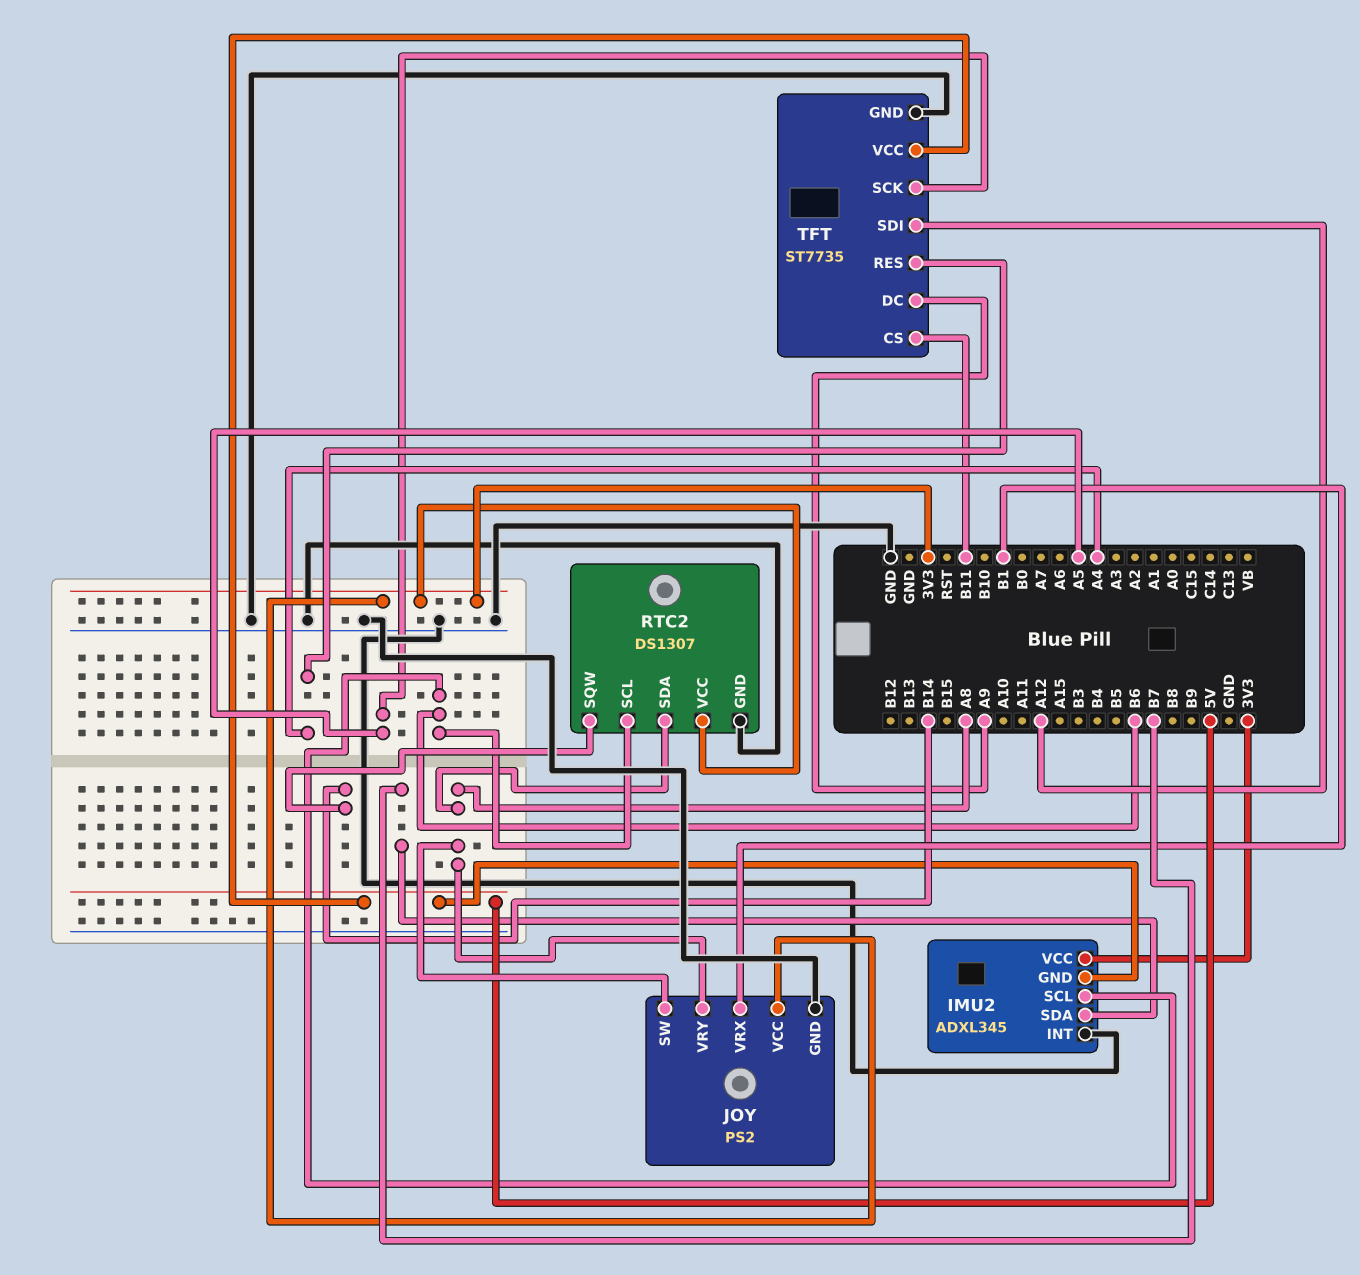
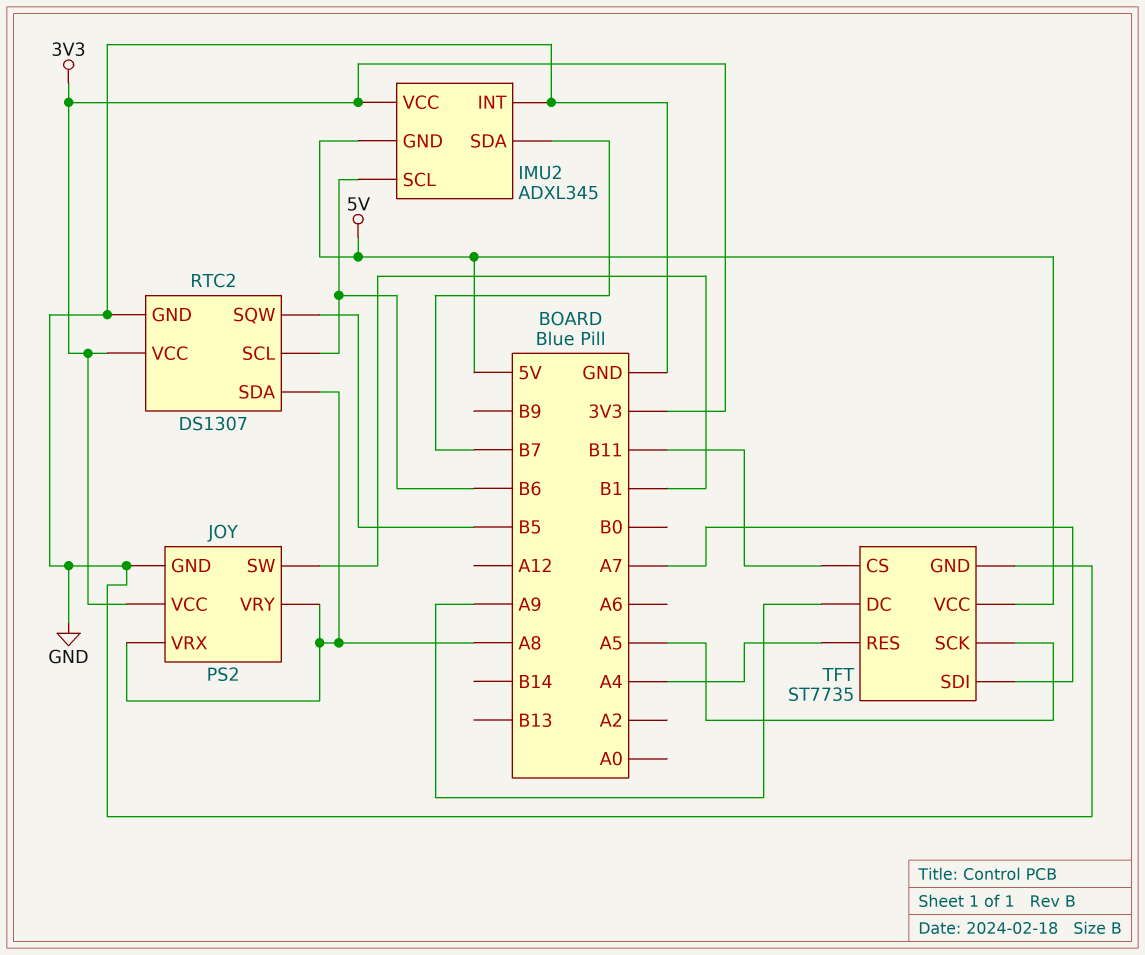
JOY pin SW: A8 -> B1
JOY pin VRX: B1 -> A8
RTC2 pin SQW: B14 -> B5
TFT pin SDI: A12 -> A7

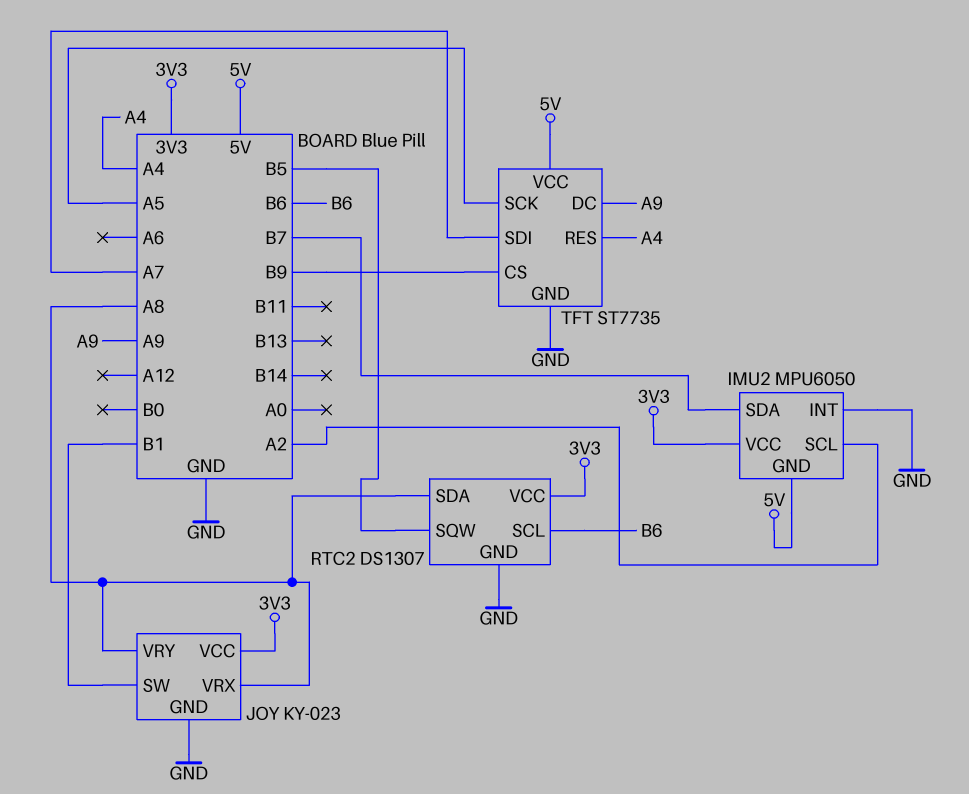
IMU2: ADXL345 -> MPU6050
IMU2 pin SCL: B6 -> A2
JOY: PS2 -> KY-023
TFT pin CS: B11 -> B9

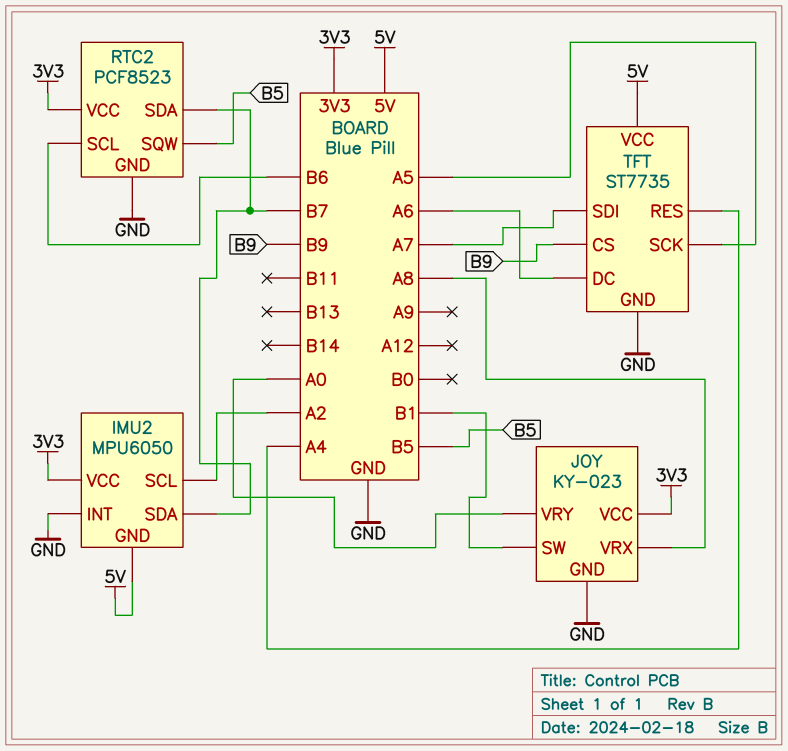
JOY pin VRY: A8 -> A0
RTC2: DS1307 -> PCF8523
RTC2 pin SDA: A8 -> B7
TFT pin DC: A9 -> A6

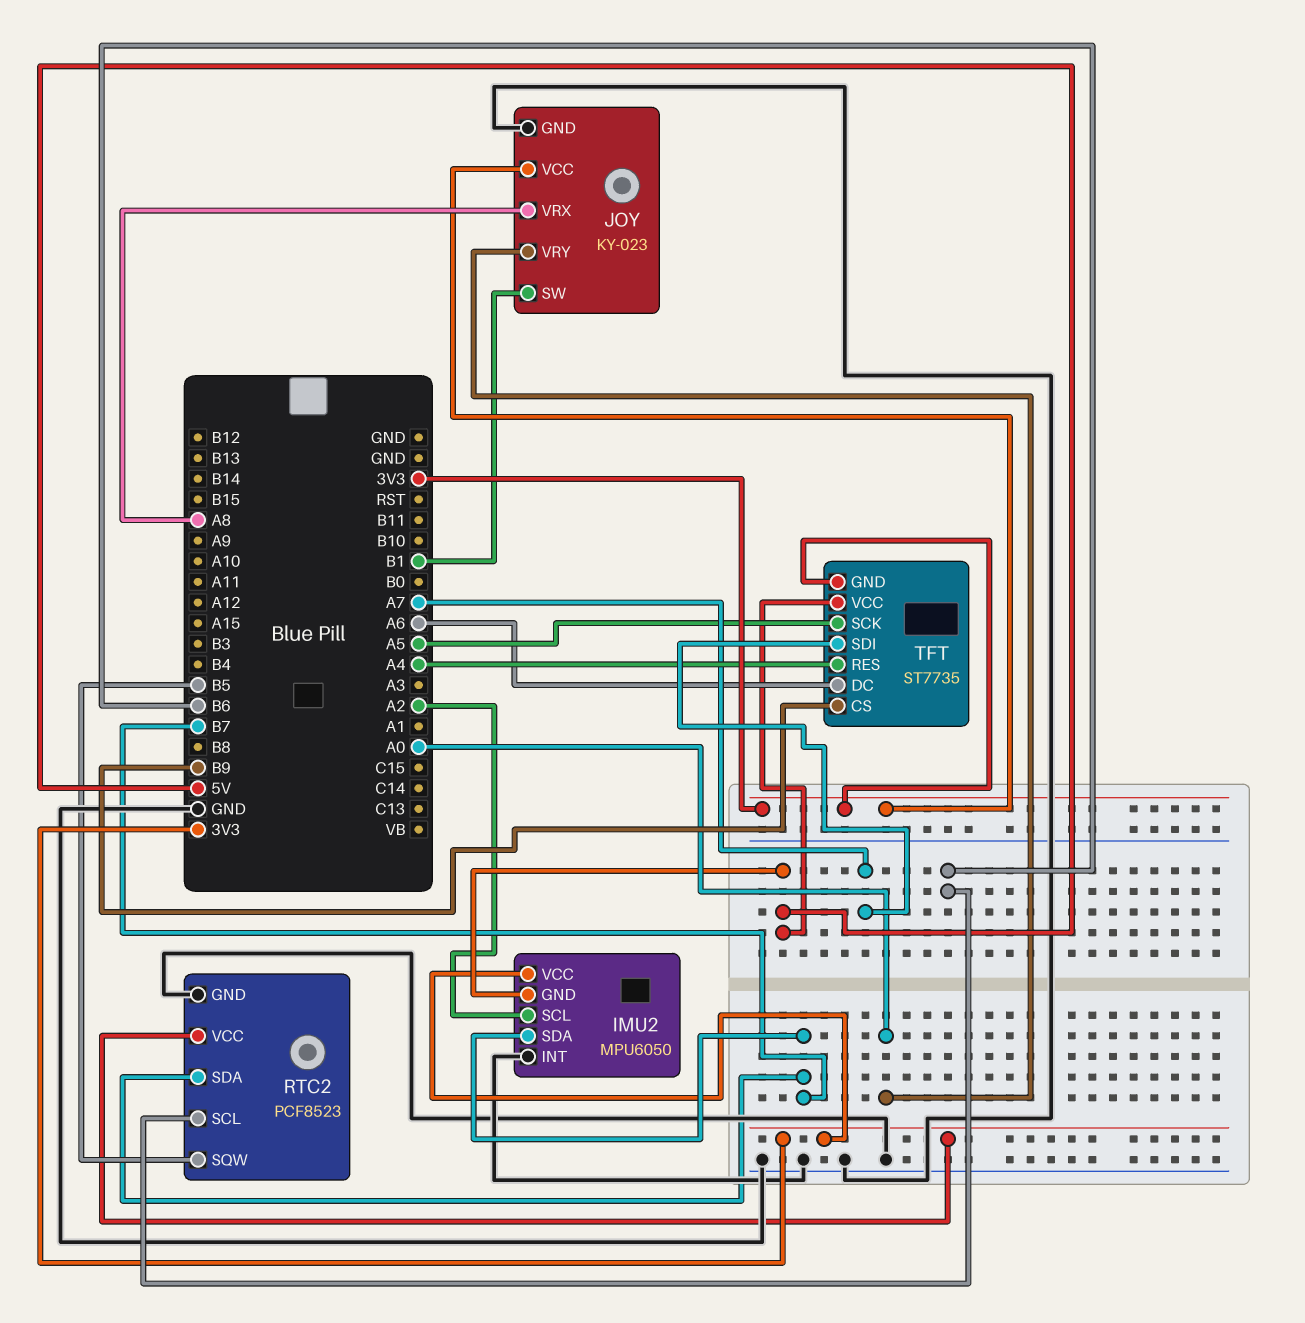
TFT pin GND: GND -> 3V3

